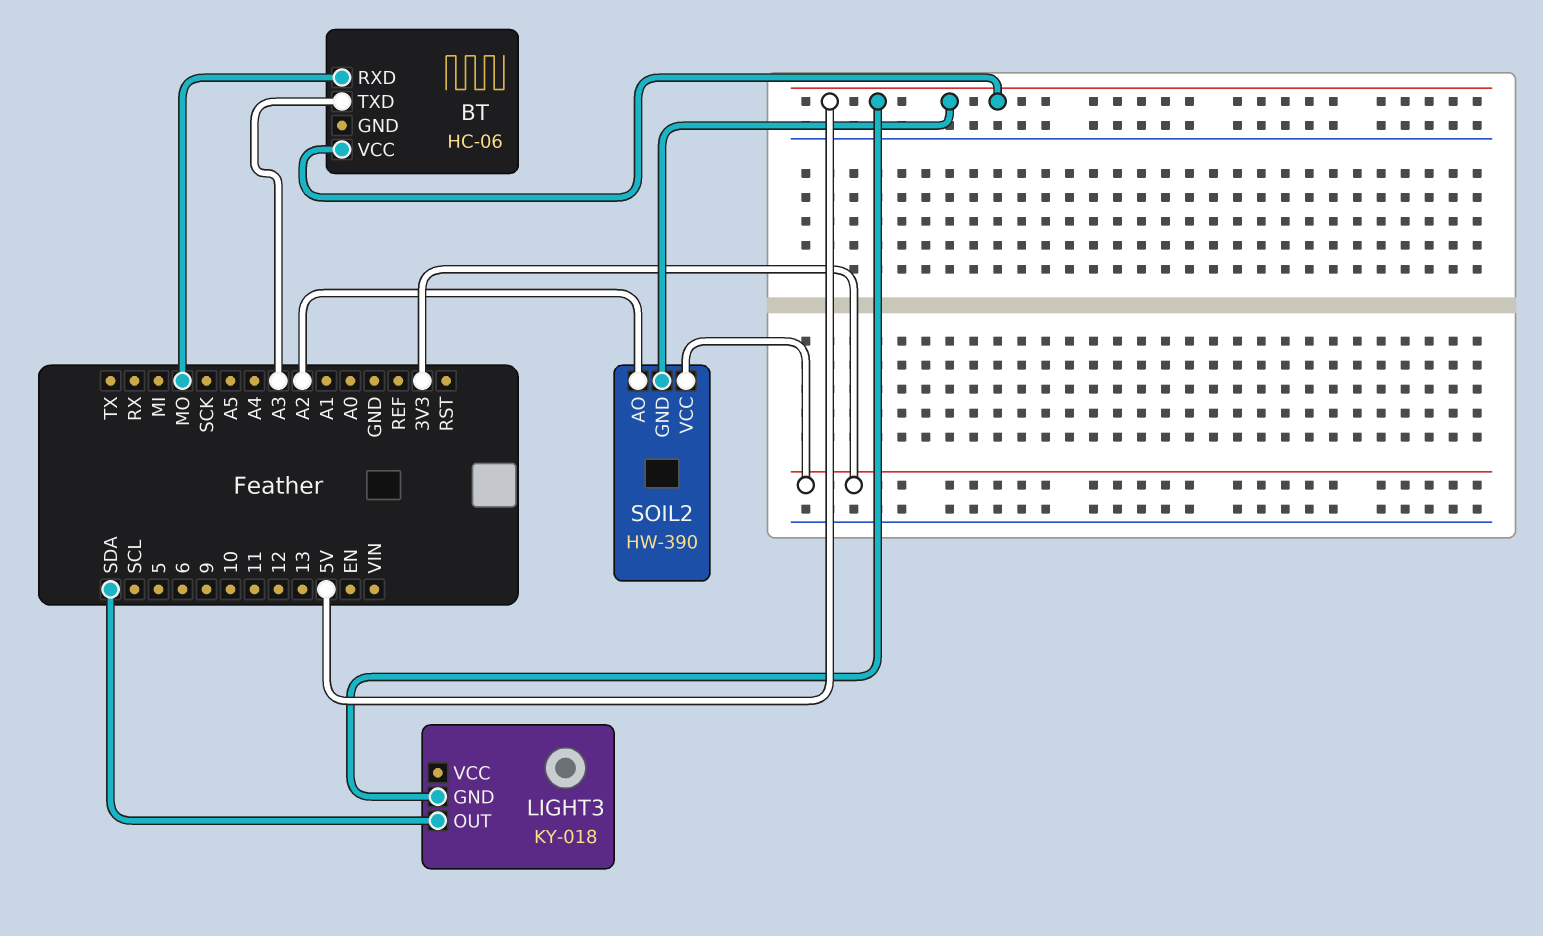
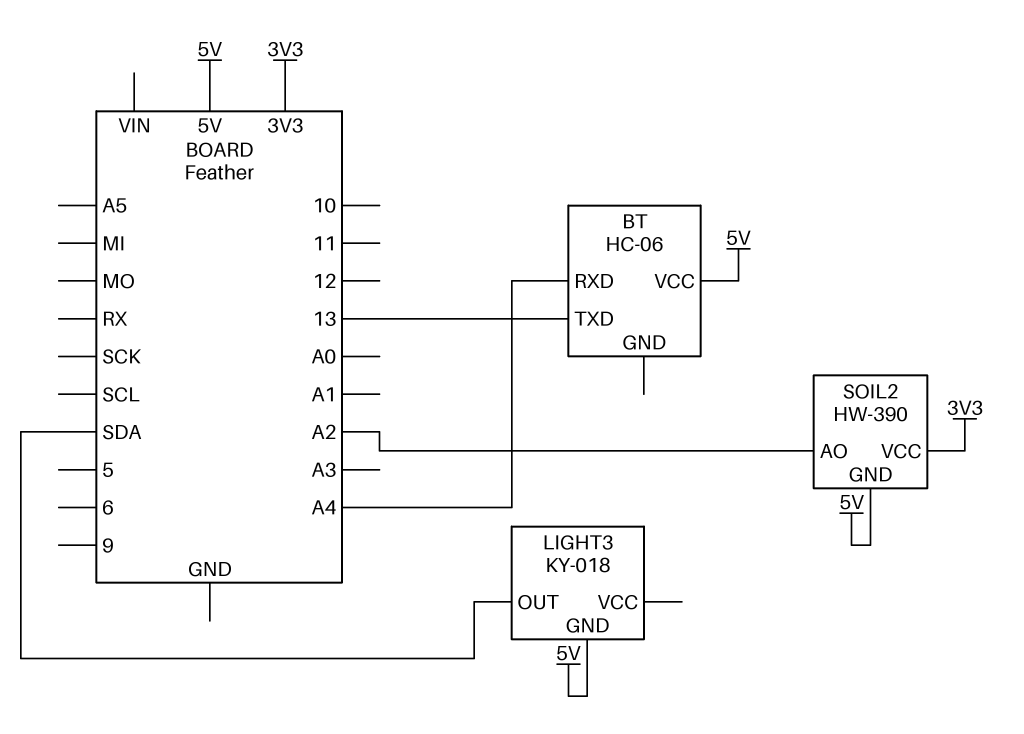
BT pin RXD: MO -> A4
BT pin TXD: A3 -> 13

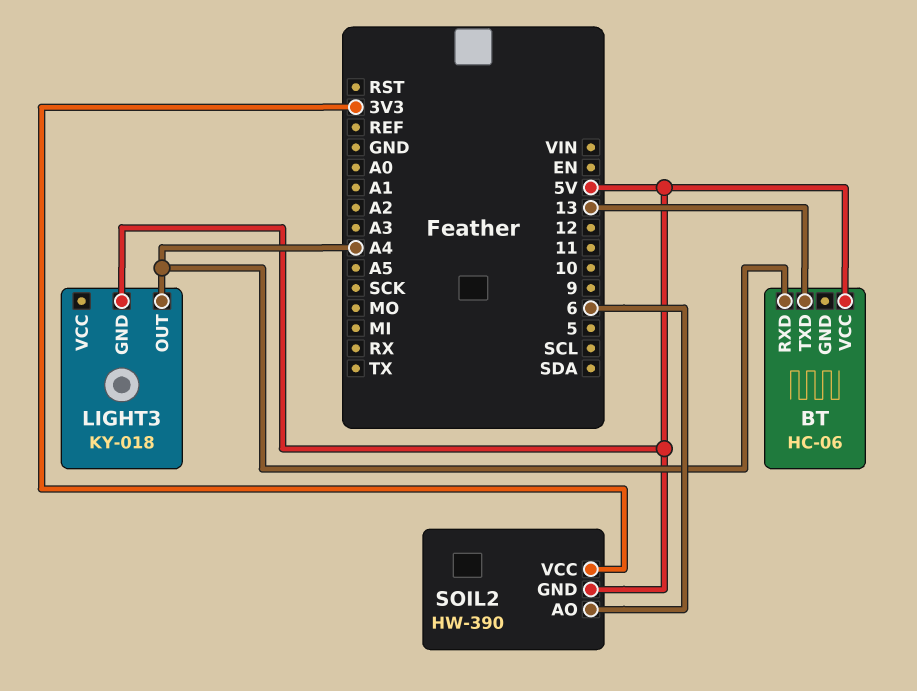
LIGHT3 pin OUT: SDA -> A4
SOIL2 pin AO: A2 -> 6

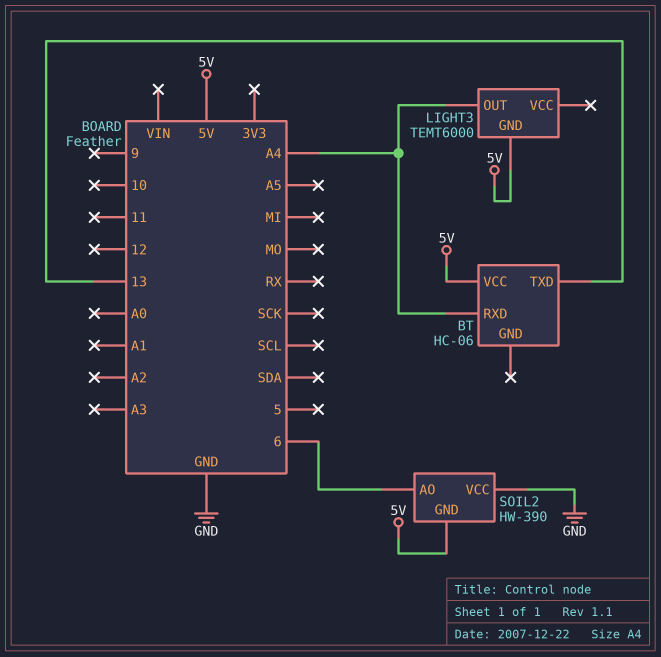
LIGHT3: KY-018 -> TEMT6000
SOIL2 pin VCC: 3V3 -> GND

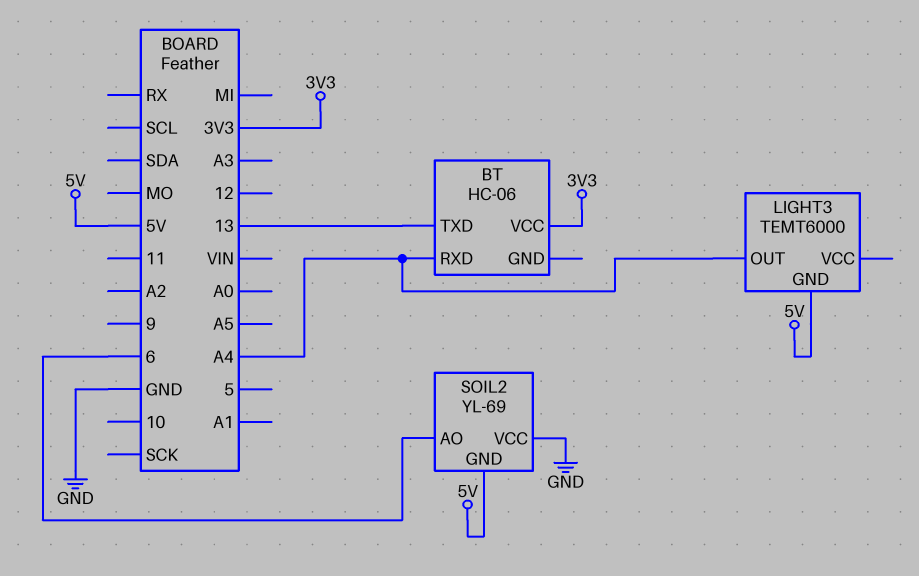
BT pin VCC: 5V -> 3V3
SOIL2: HW-390 -> YL-69

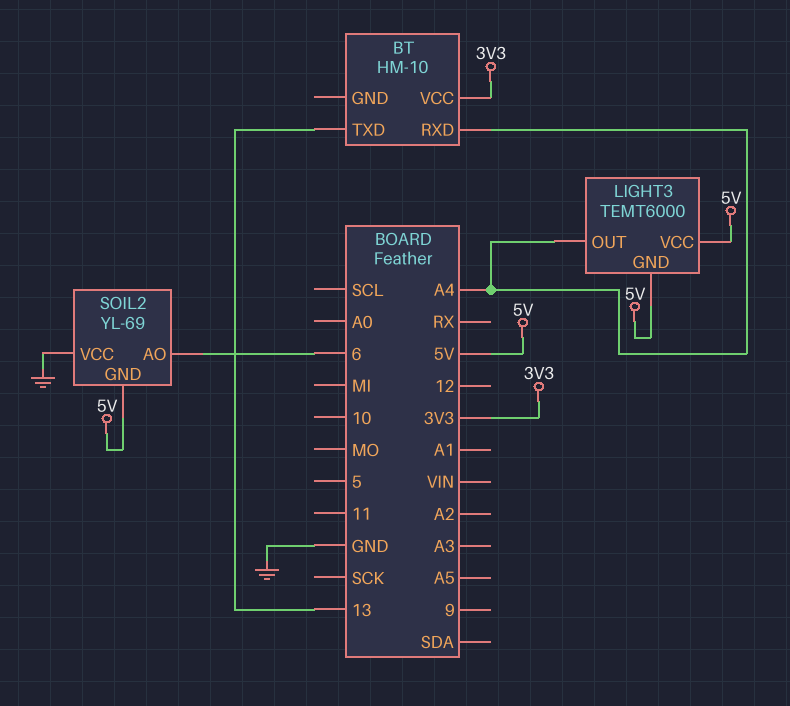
BT: HC-06 -> HM-10
LIGHT3 pin VCC: none -> 5V

